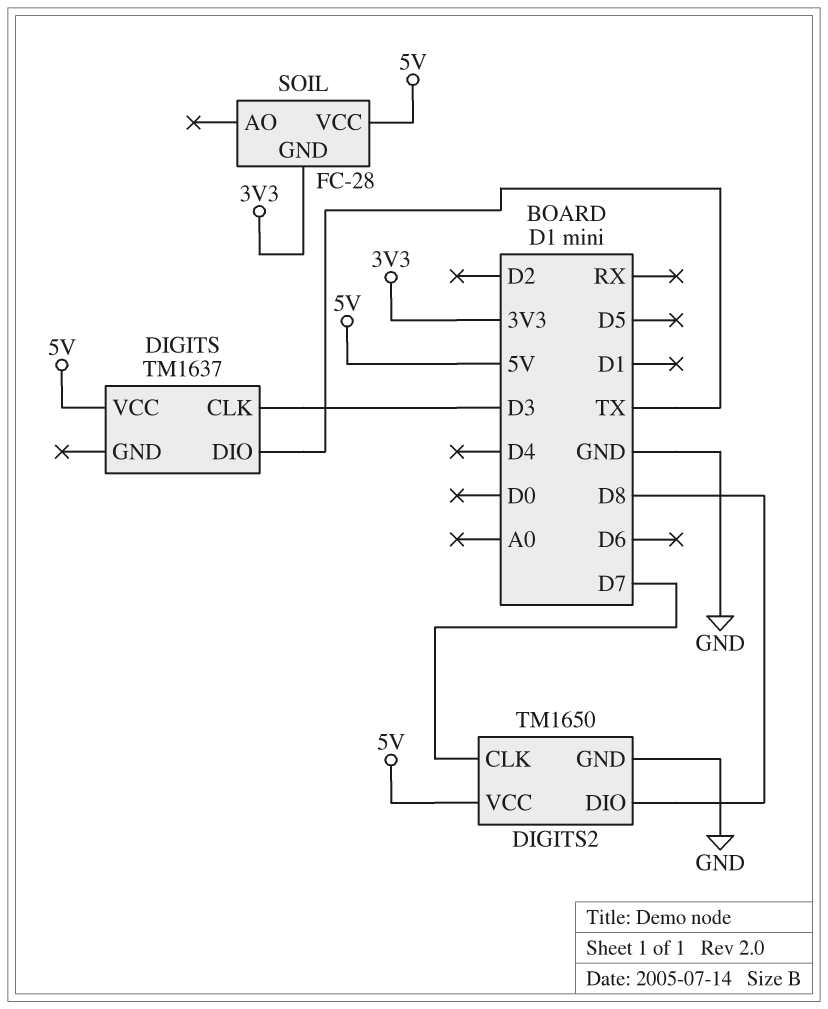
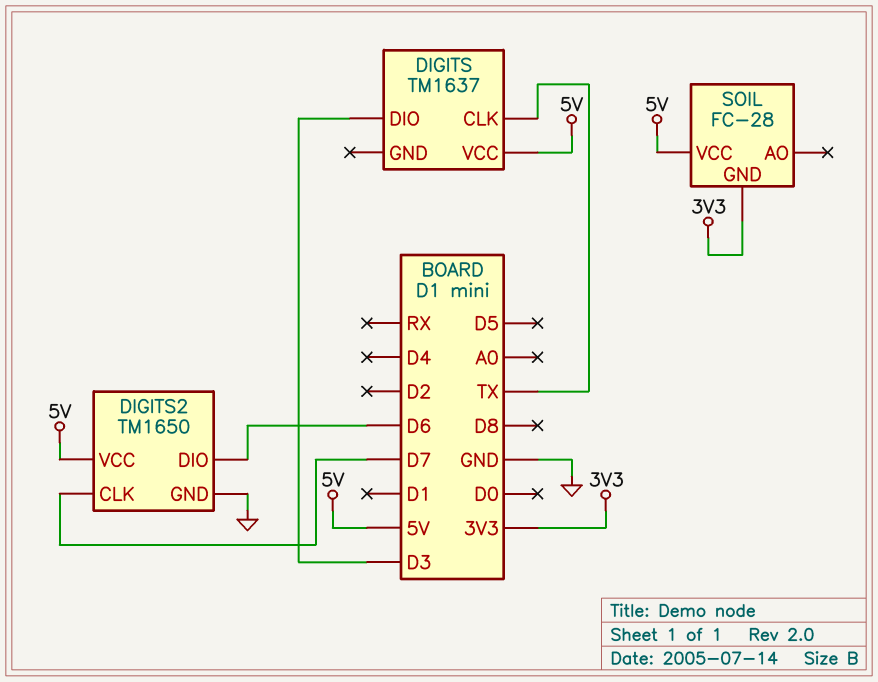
DIGITS pin CLK: D3 -> TX
DIGITS pin DIO: TX -> D3
DIGITS2 pin DIO: D8 -> D6

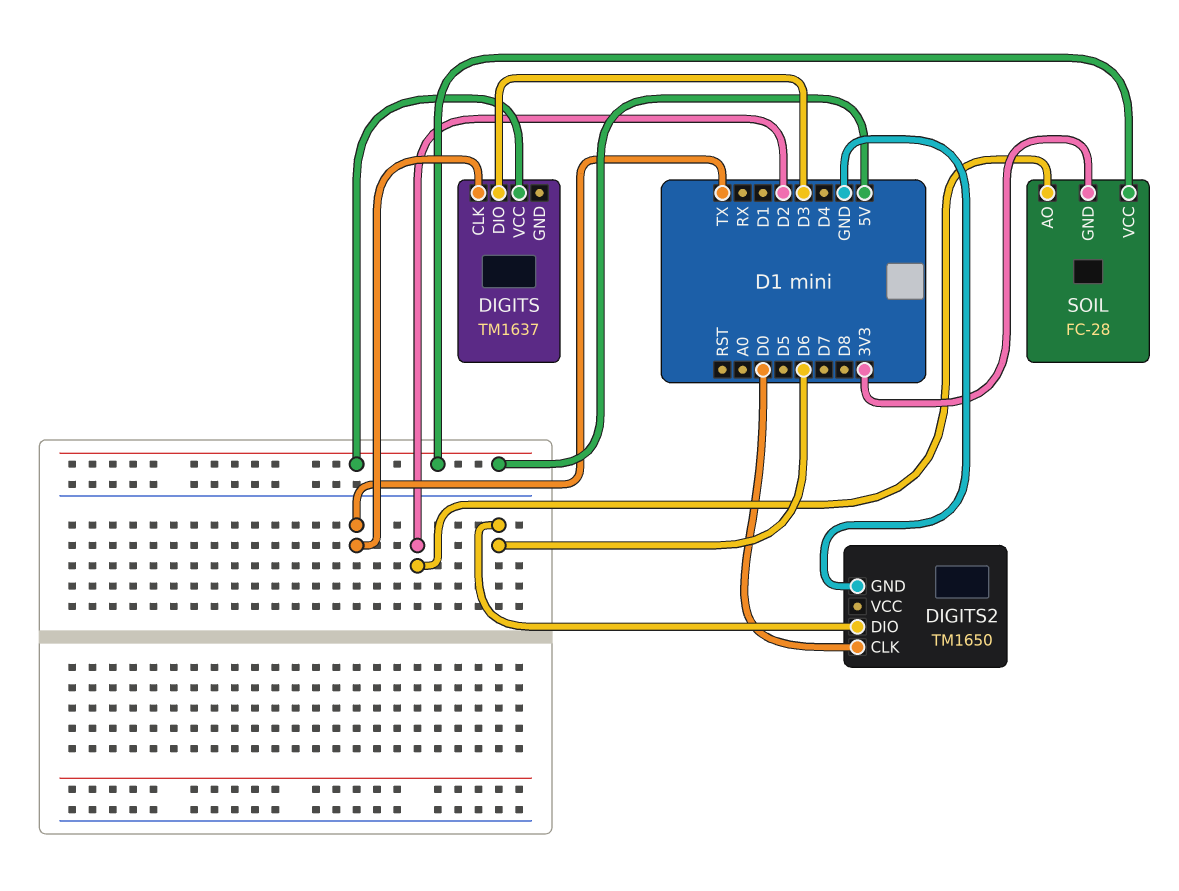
DIGITS2 pin CLK: D7 -> D0
DIGITS2 pin VCC: 5V -> none
SOIL pin AO: none -> D2

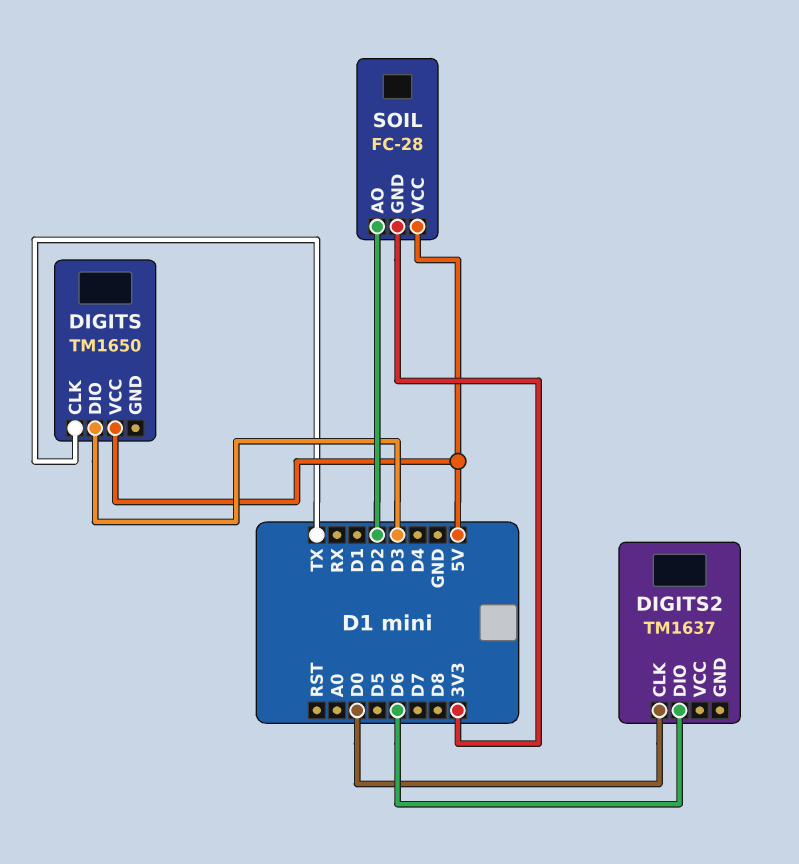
DIGITS: TM1637 -> TM1650
DIGITS2: TM1650 -> TM1637
DIGITS2 pin GND: GND -> none

